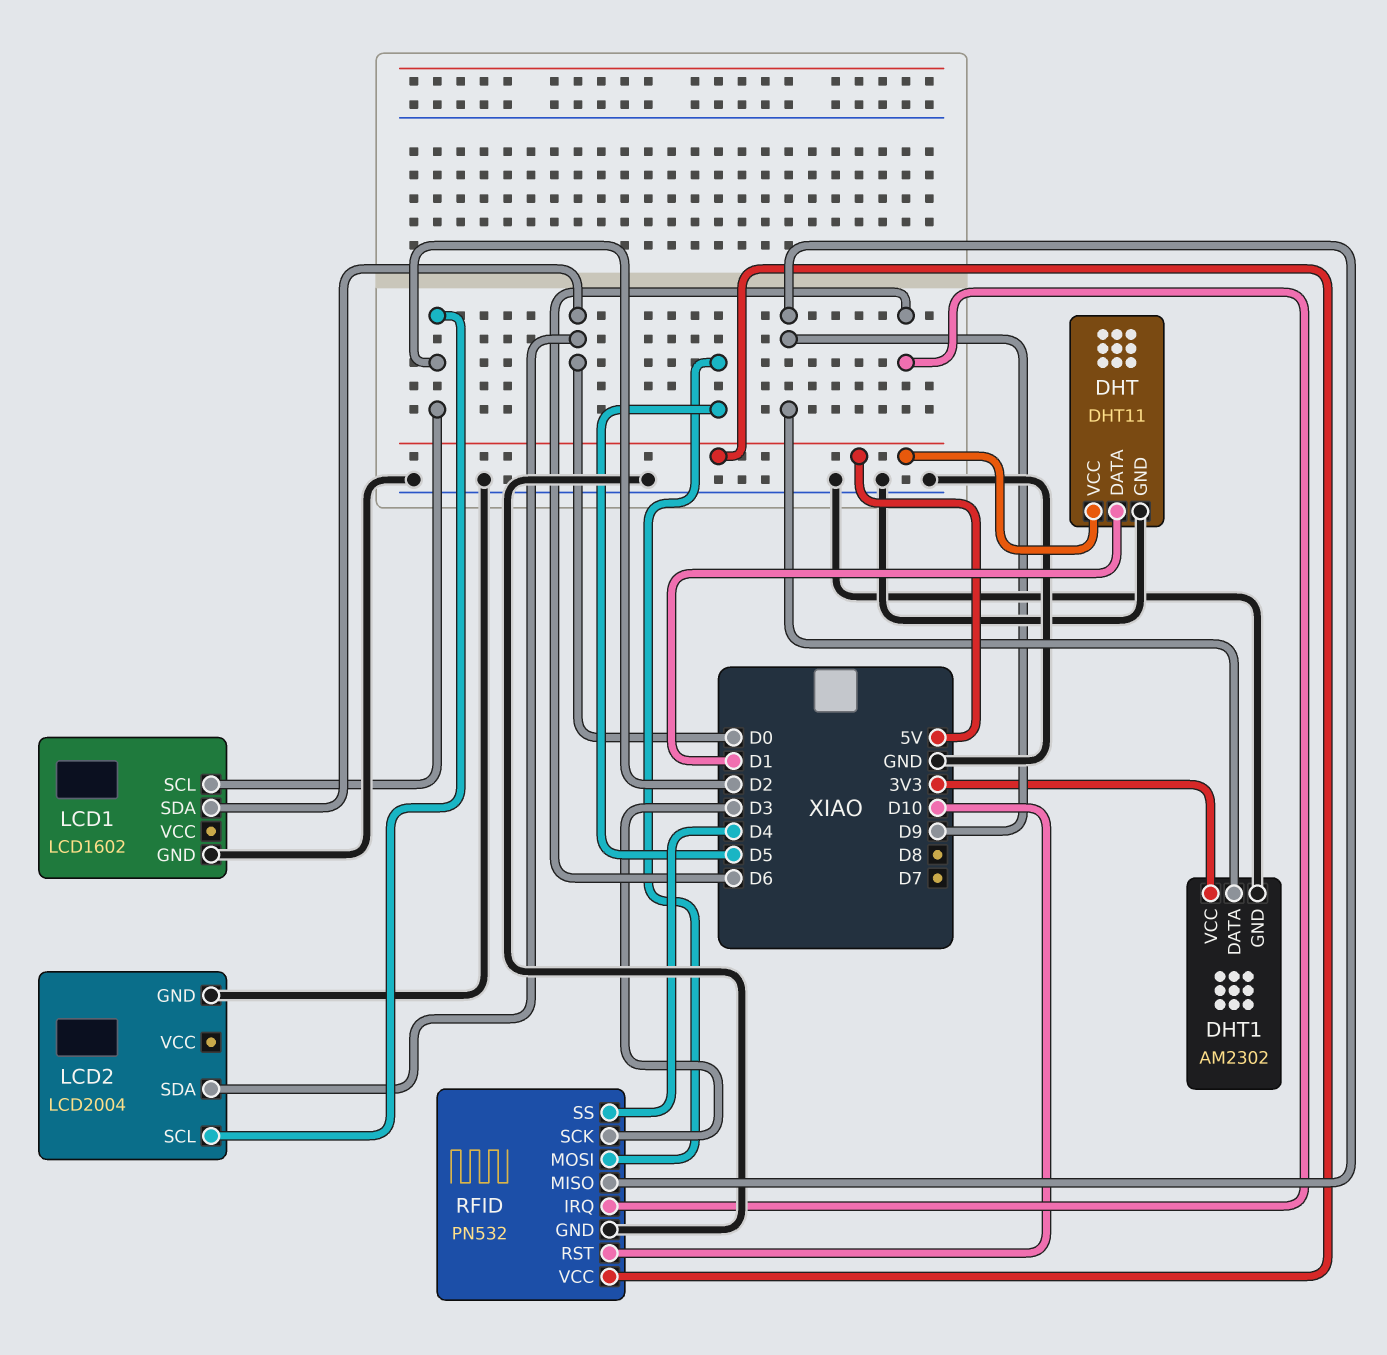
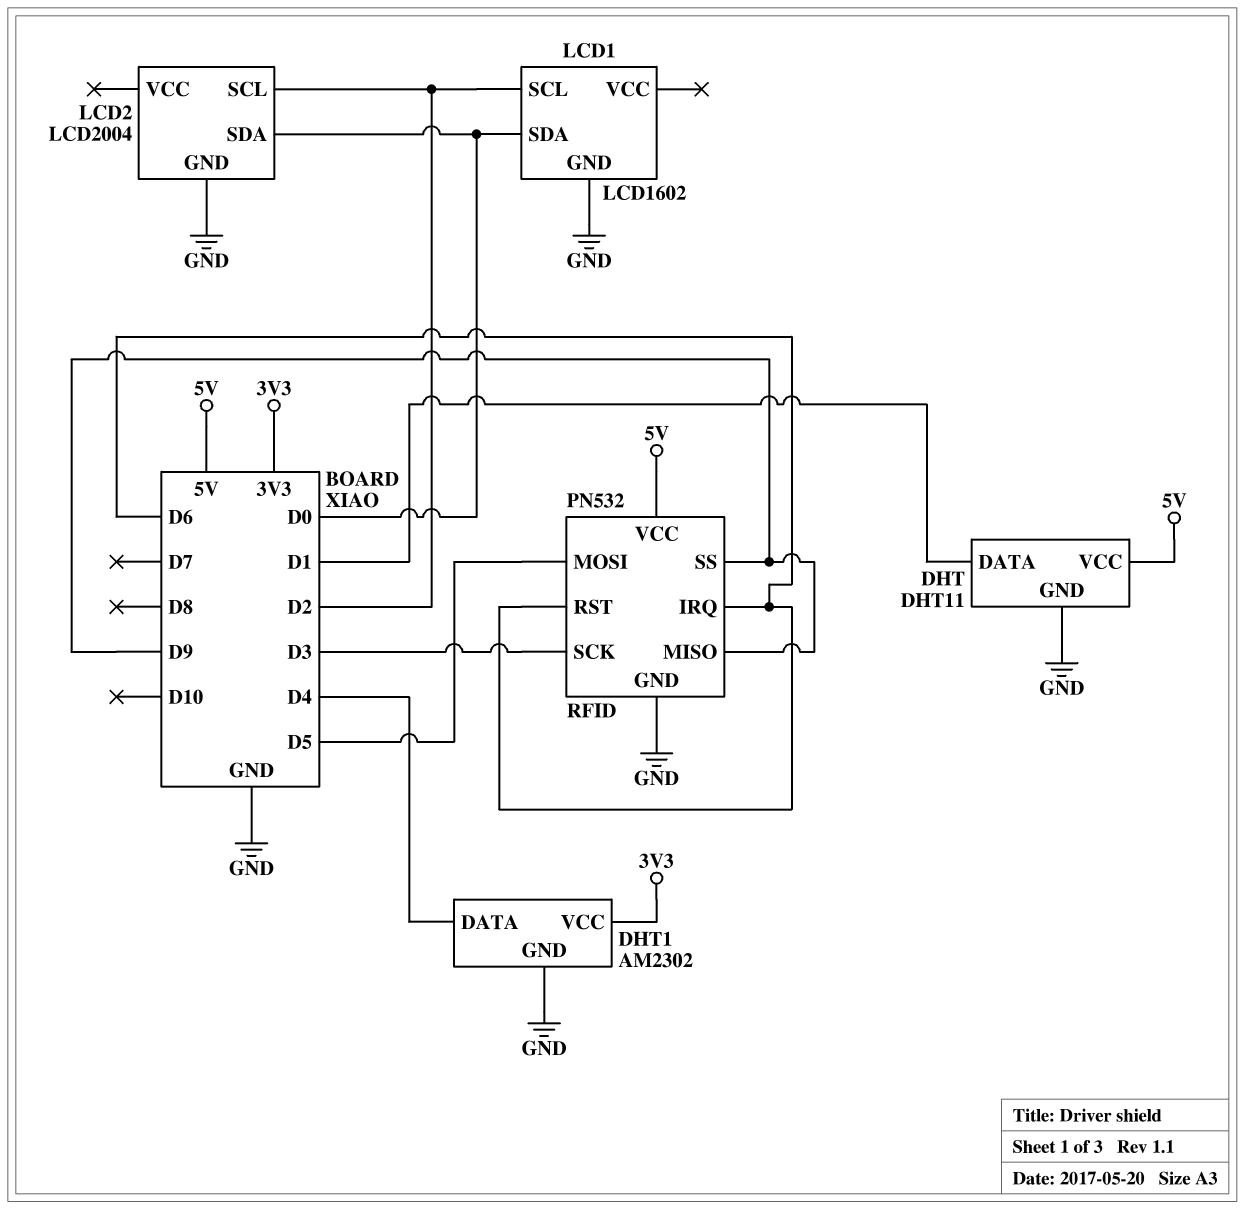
DHT1 pin DATA: D9 -> D4
RFID pin RST: D10 -> D6
RFID pin SS: D4 -> D9

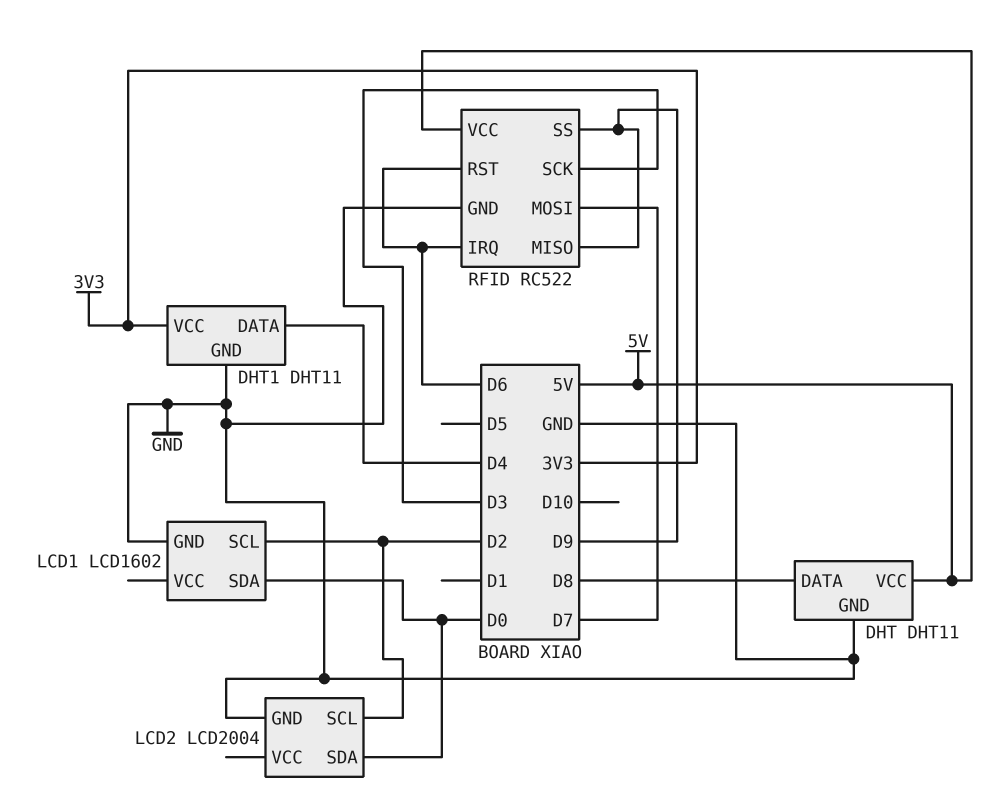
DHT pin DATA: D1 -> D8
DHT1: AM2302 -> DHT11
RFID: PN532 -> RC522
RFID pin MOSI: D5 -> D7

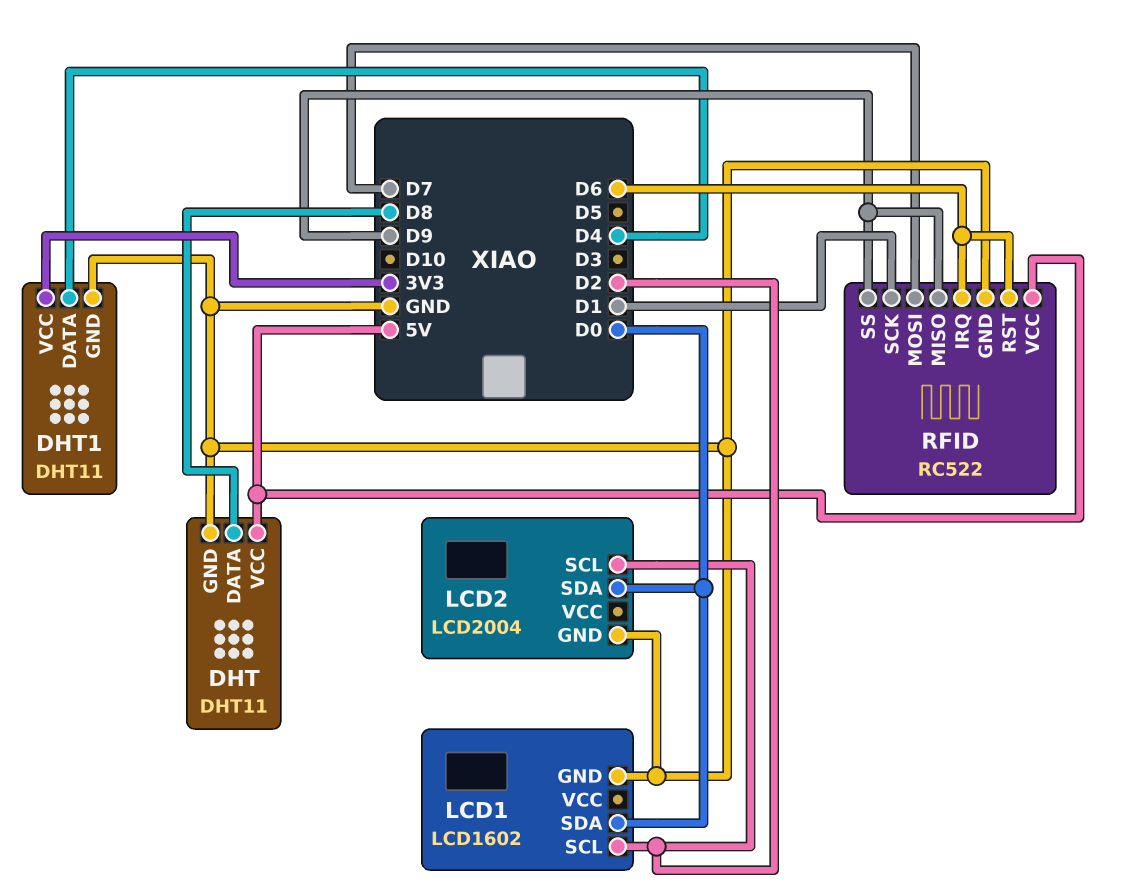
RFID pin SCK: D3 -> D1

